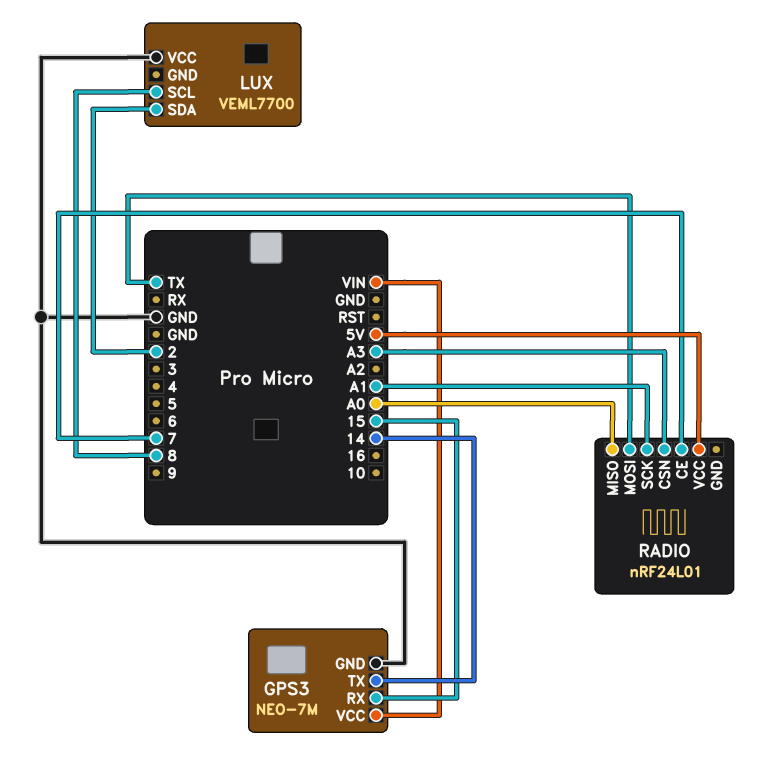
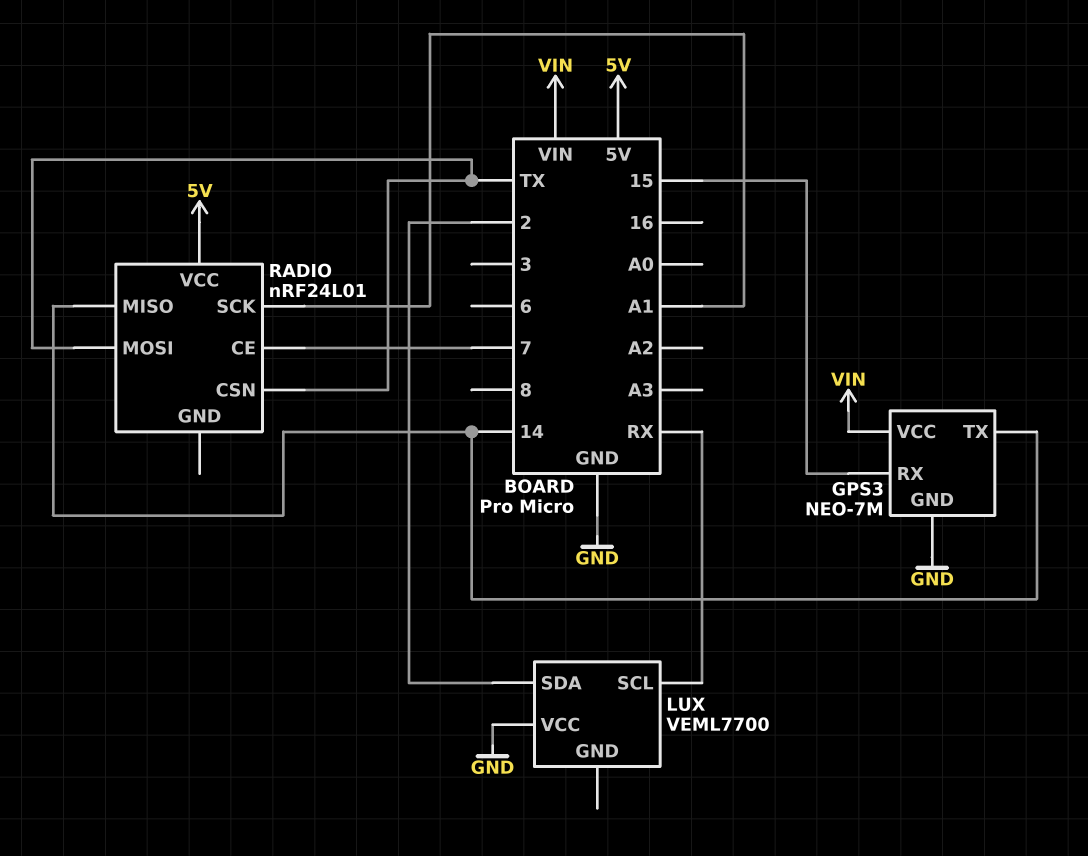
LUX pin SCL: 8 -> RX
RADIO pin CSN: A3 -> TX
RADIO pin MISO: A0 -> 14

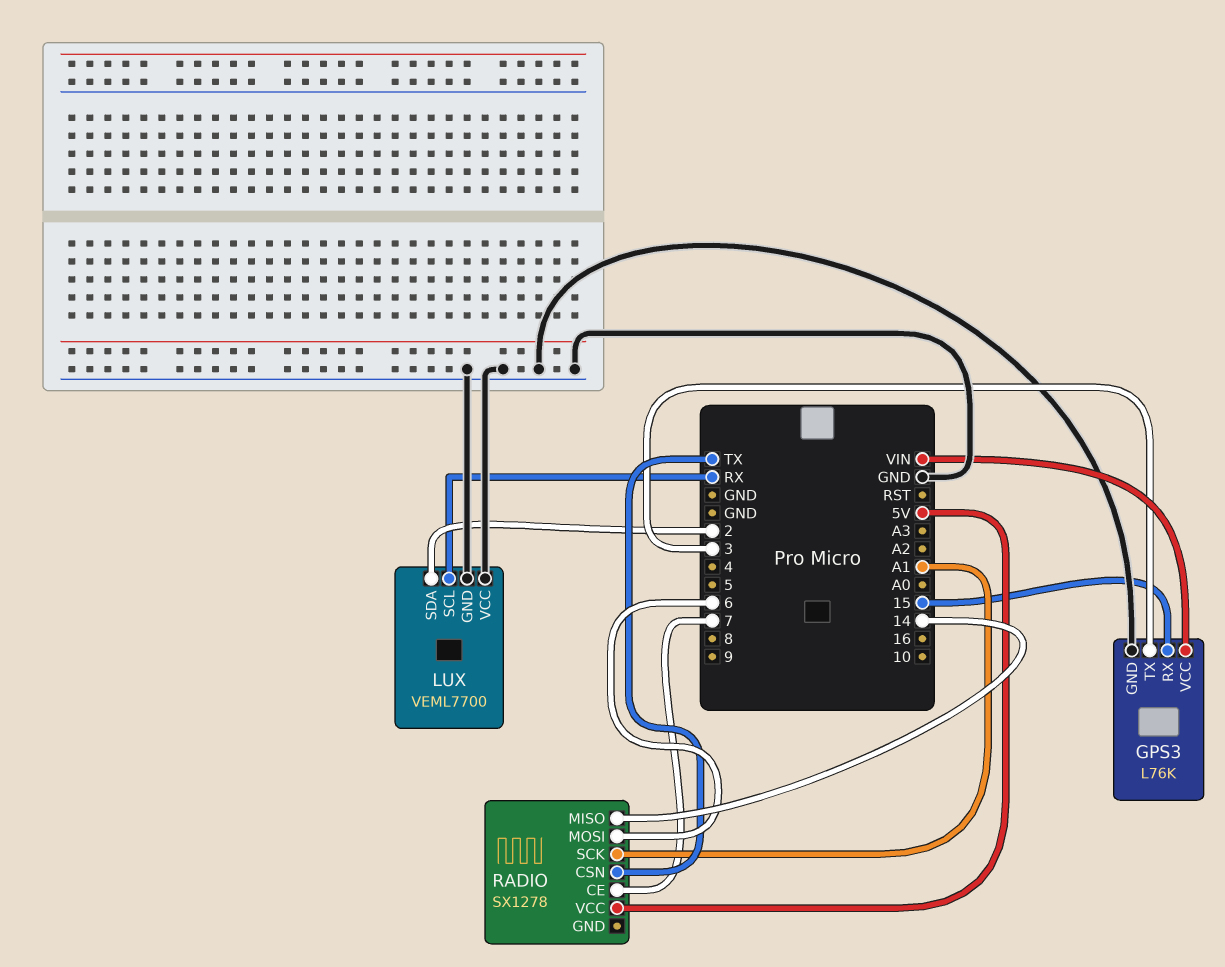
GPS3: NEO-7M -> L76K
GPS3 pin TX: 14 -> 3
LUX pin GND: none -> GND
RADIO: nRF24L01 -> SX1278
RADIO pin MOSI: TX -> 6

